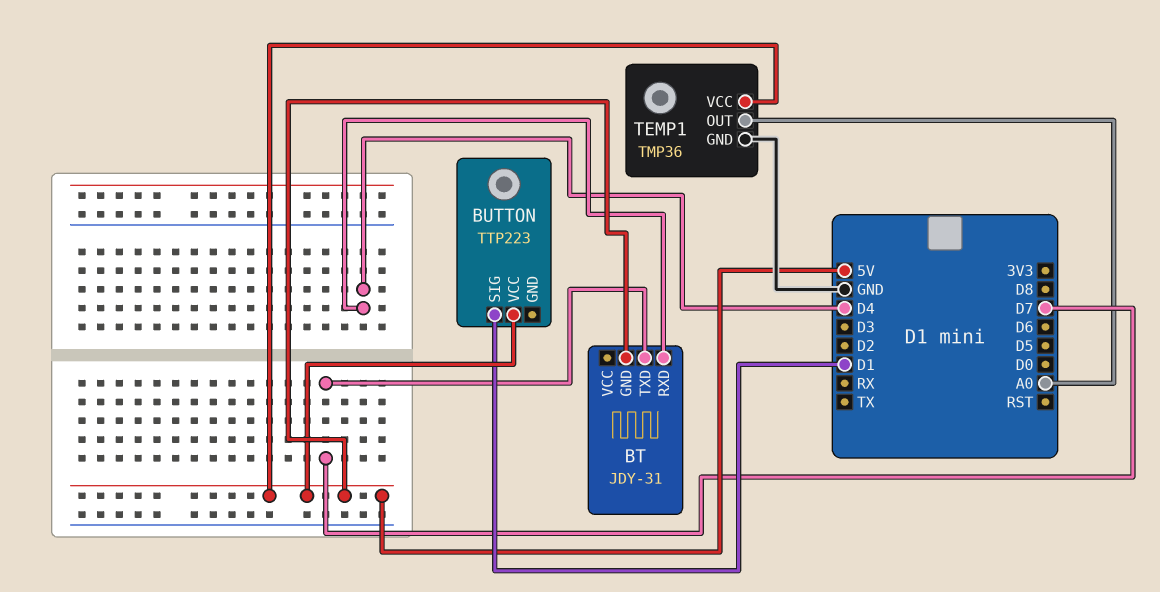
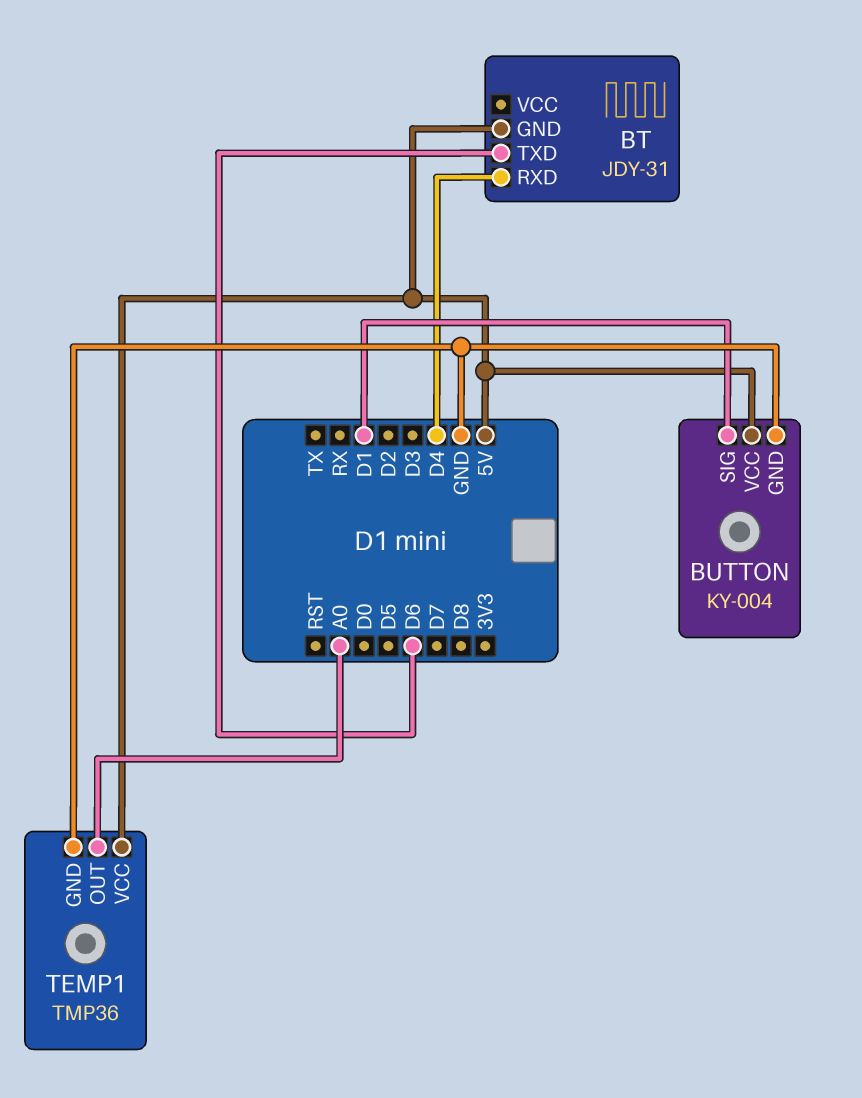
BT pin TXD: D7 -> D6
BUTTON: TTP223 -> KY-004
BUTTON pin GND: none -> GND

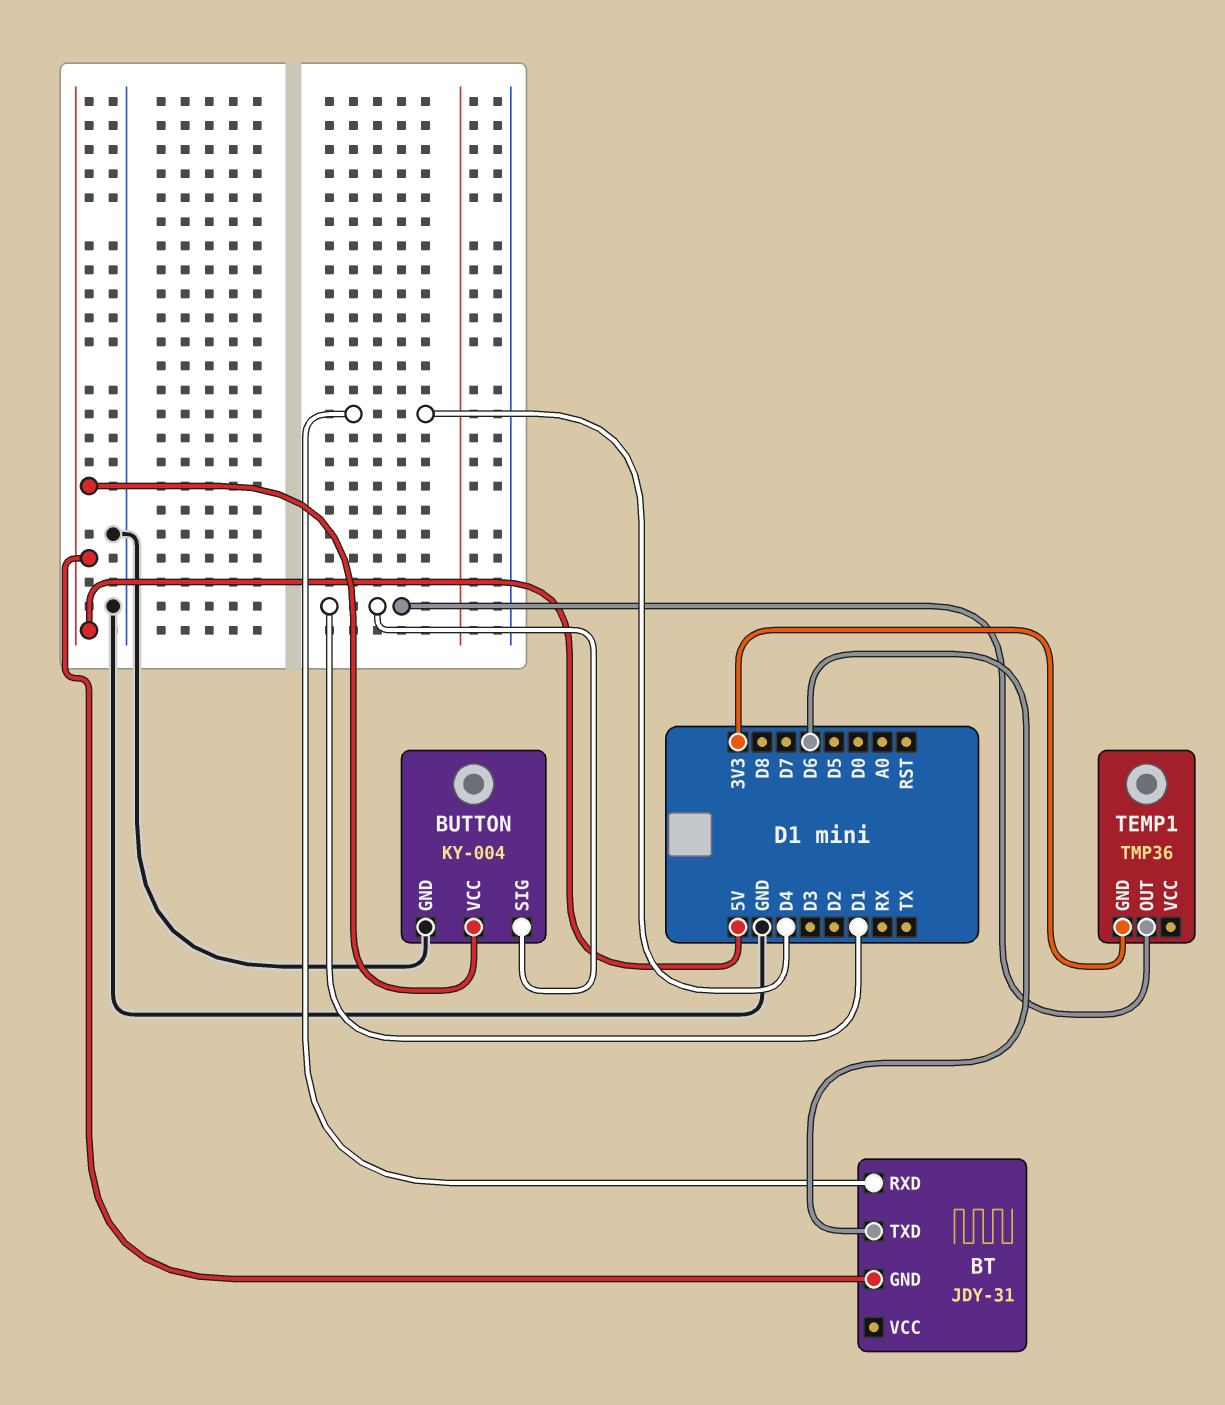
TEMP1 pin GND: GND -> 3V3
TEMP1 pin OUT: A0 -> D1
TEMP1 pin VCC: 5V -> none

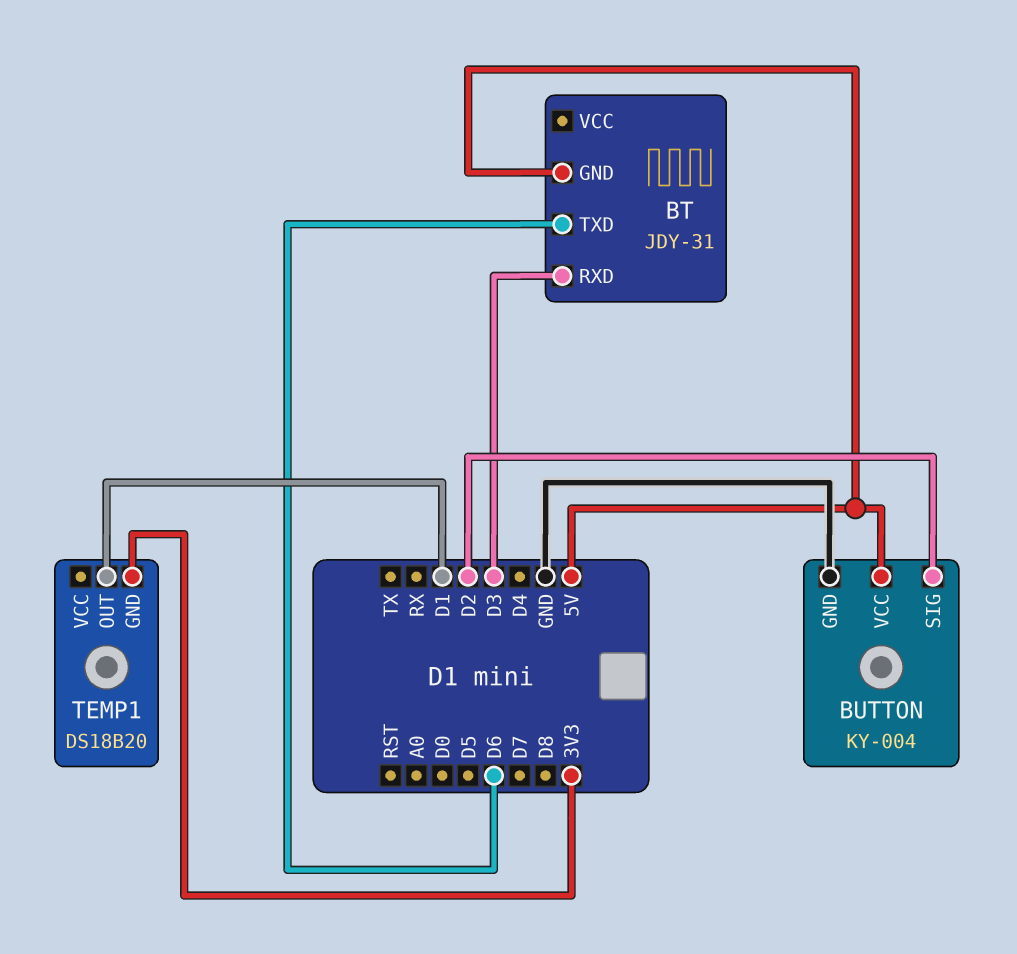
BT pin RXD: D4 -> D3
BUTTON pin SIG: D1 -> D2
TEMP1: TMP36 -> DS18B20

